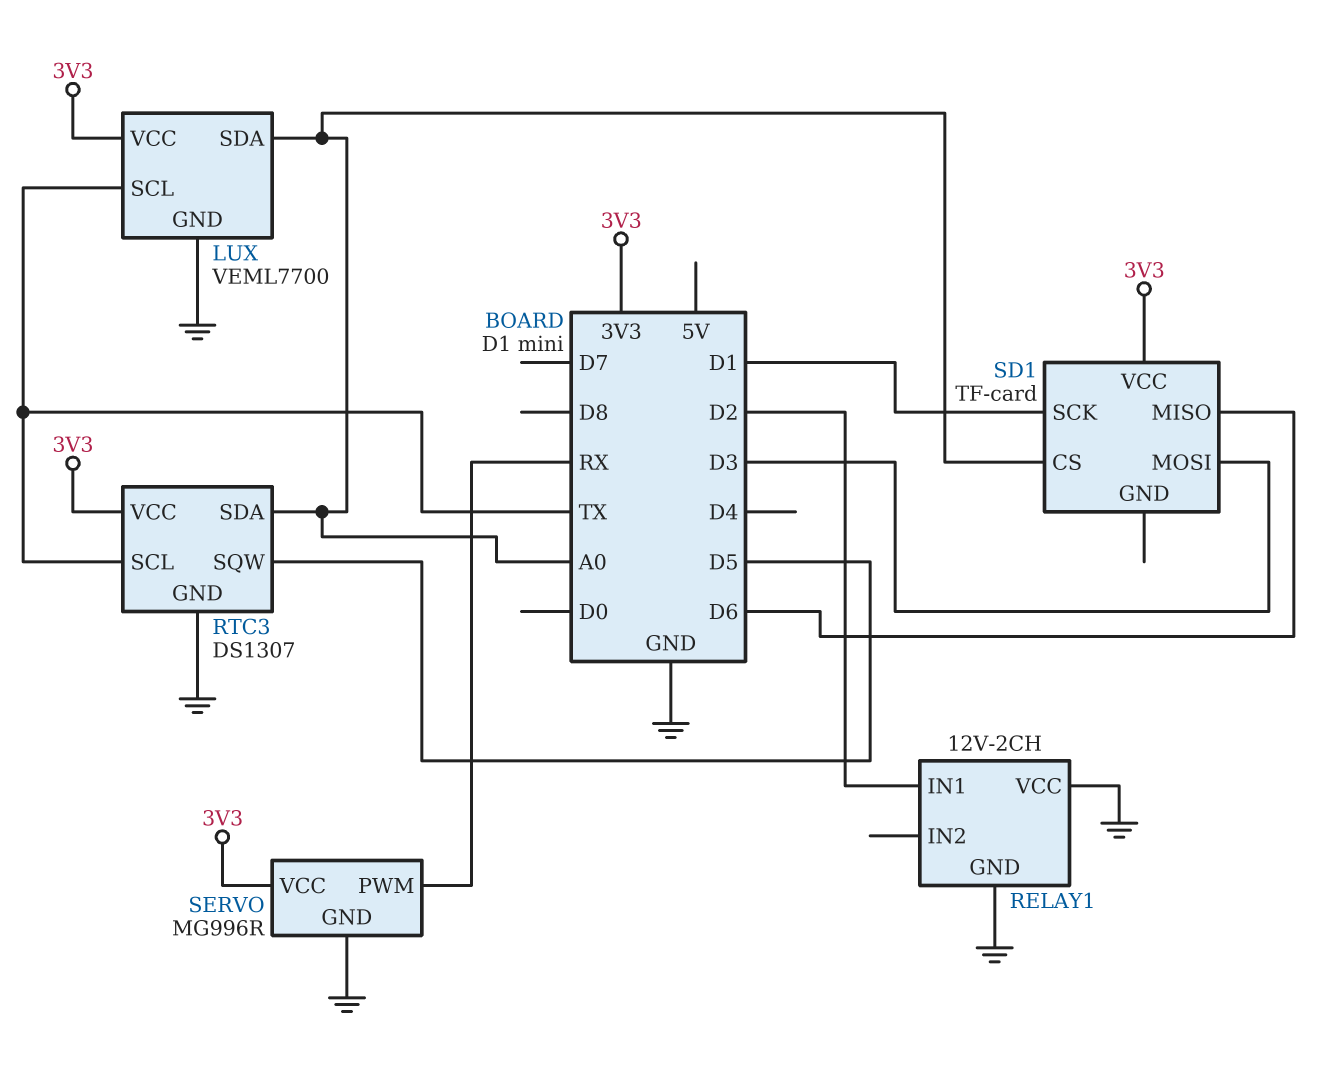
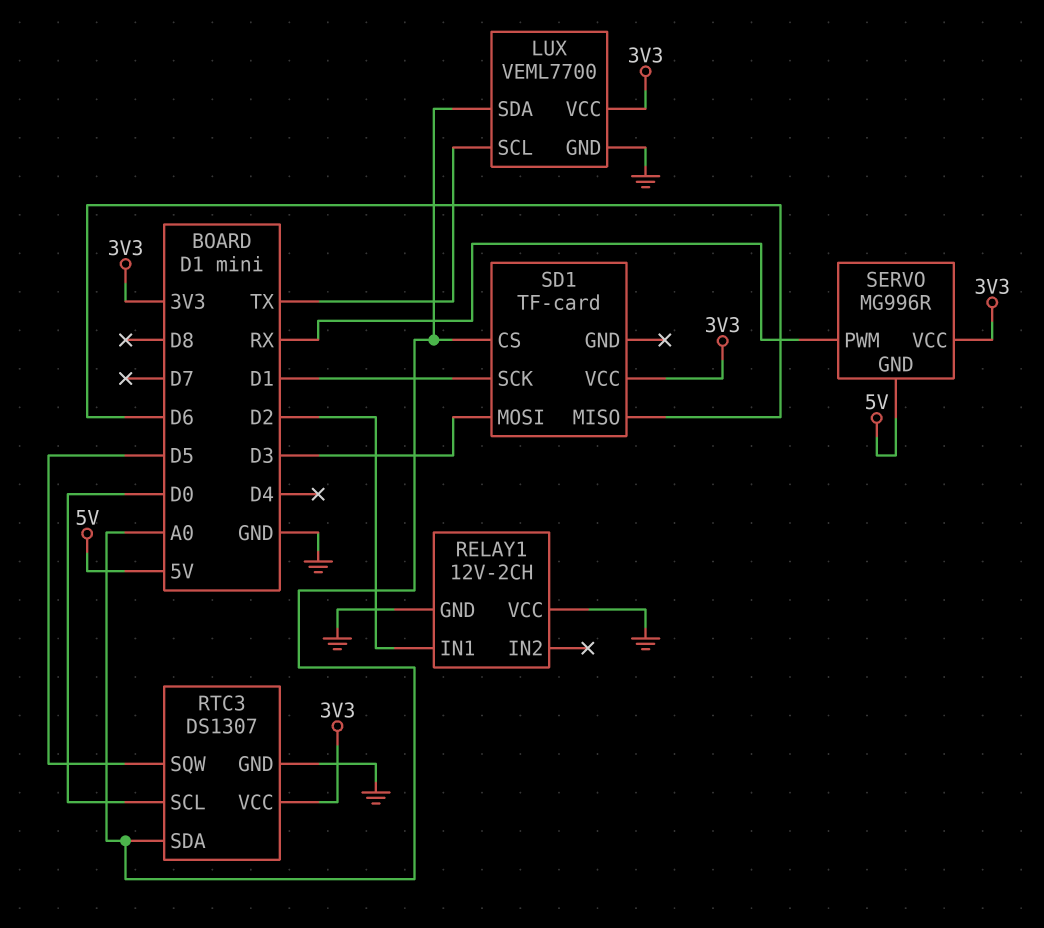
RTC3 pin SCL: TX -> D0
SERVO pin GND: GND -> 5V

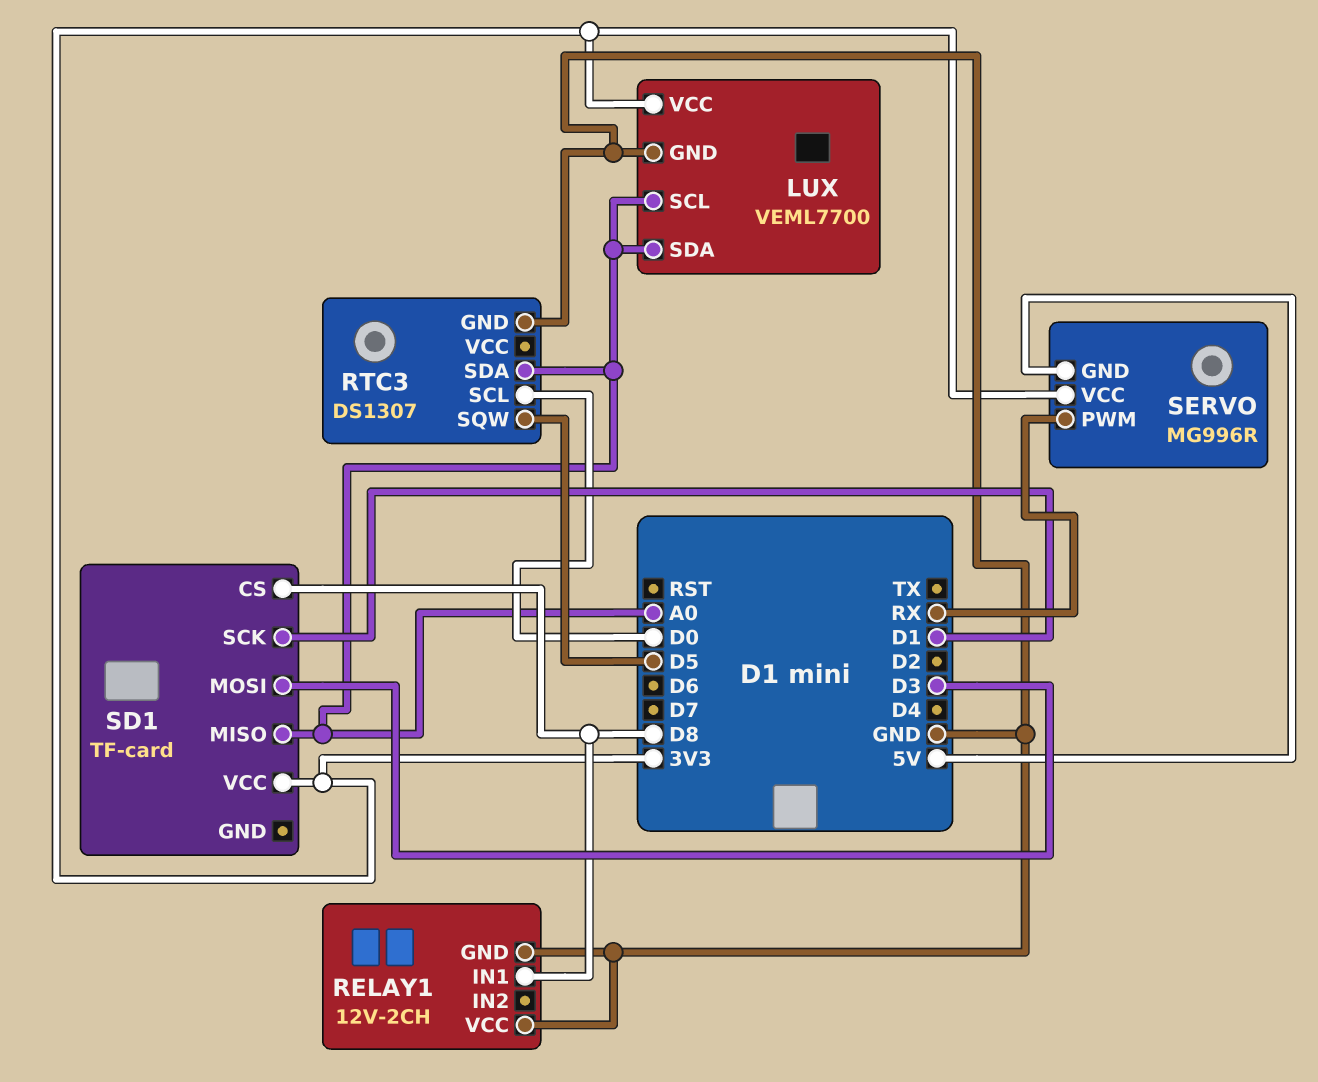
LUX pin SCL: TX -> A0
RELAY1 pin IN1: D2 -> D8
RTC3 pin VCC: 3V3 -> none
SD1 pin CS: A0 -> D8
SD1 pin MISO: D6 -> A0

